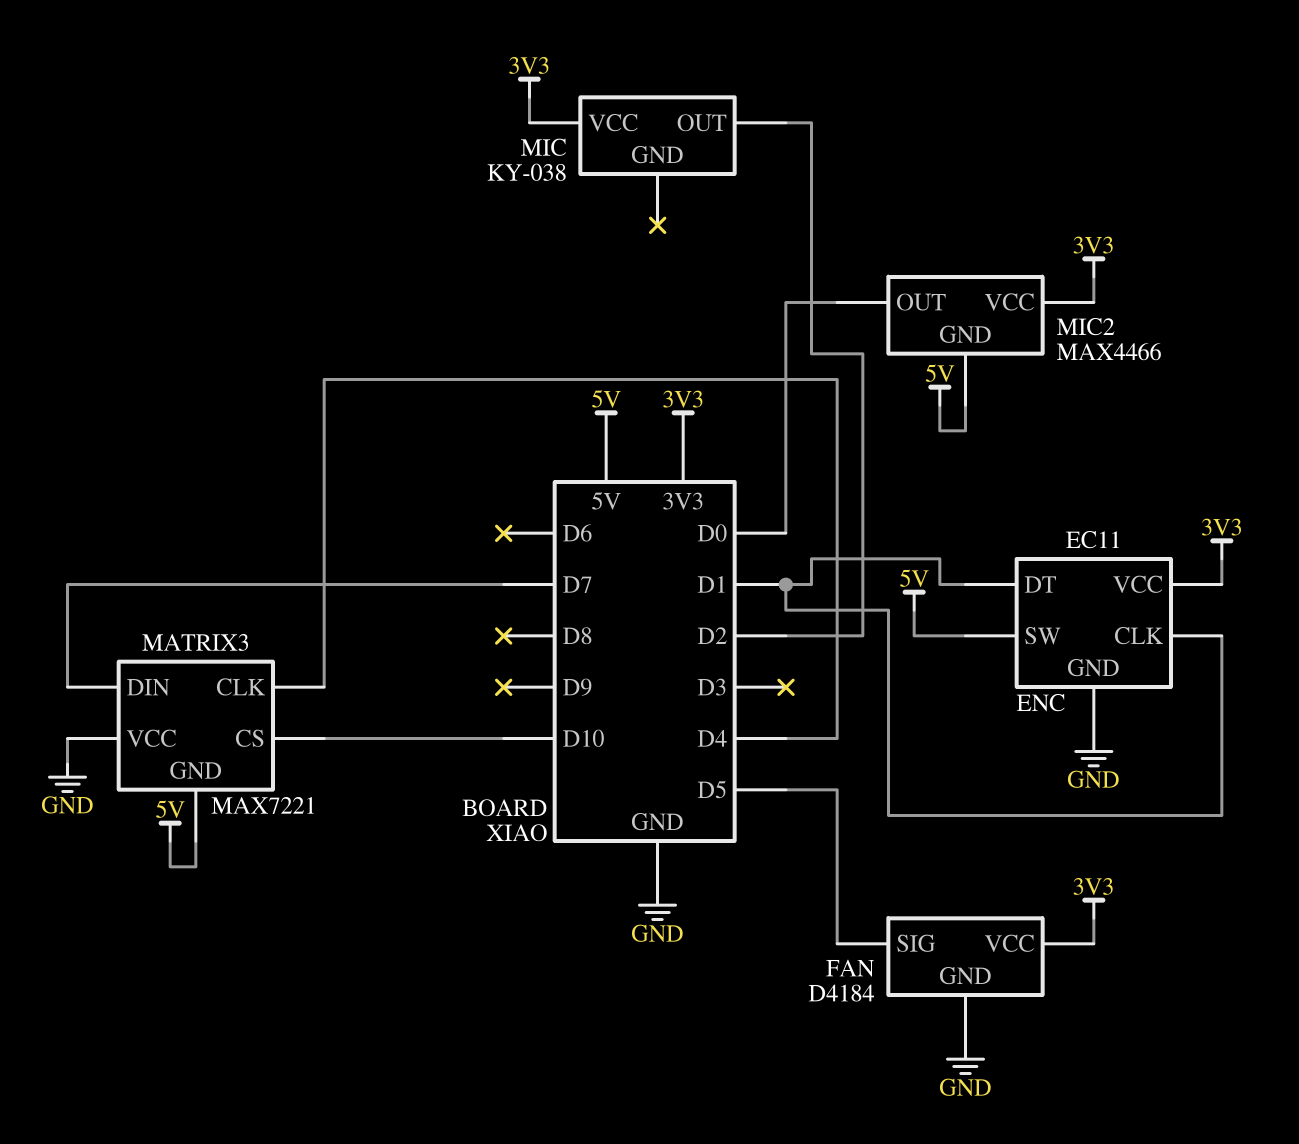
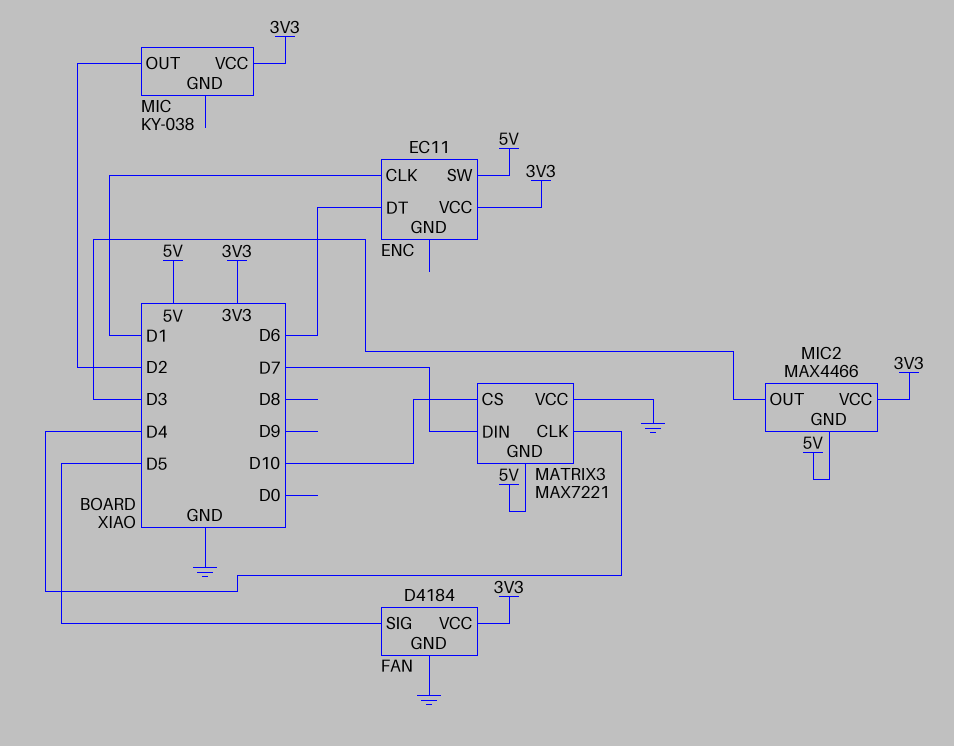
ENC pin DT: D1 -> D6
ENC pin GND: GND -> none
MIC2 pin OUT: D0 -> D3

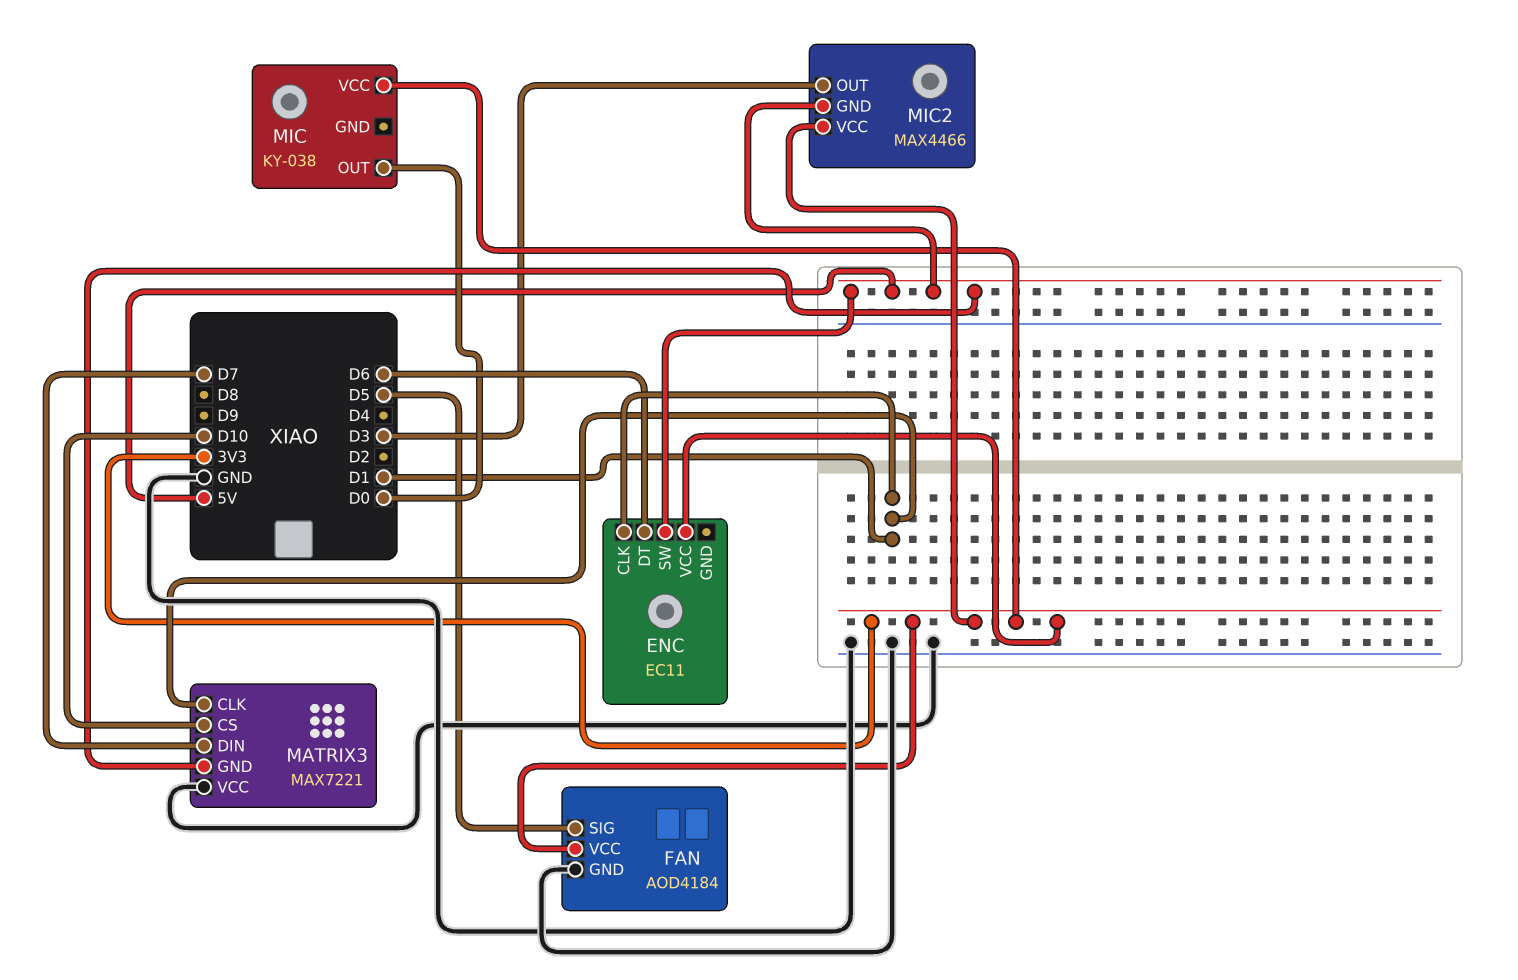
FAN: D4184 -> AOD4184
MATRIX3 pin CLK: D4 -> D1
MIC pin OUT: D2 -> D0

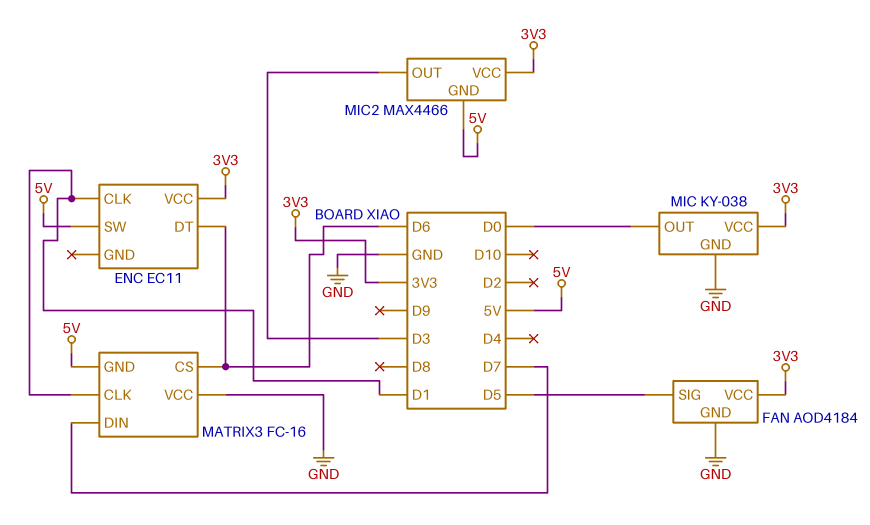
MATRIX3: MAX7221 -> FC-16
MATRIX3 pin CS: D10 -> D6
MIC pin GND: none -> GND

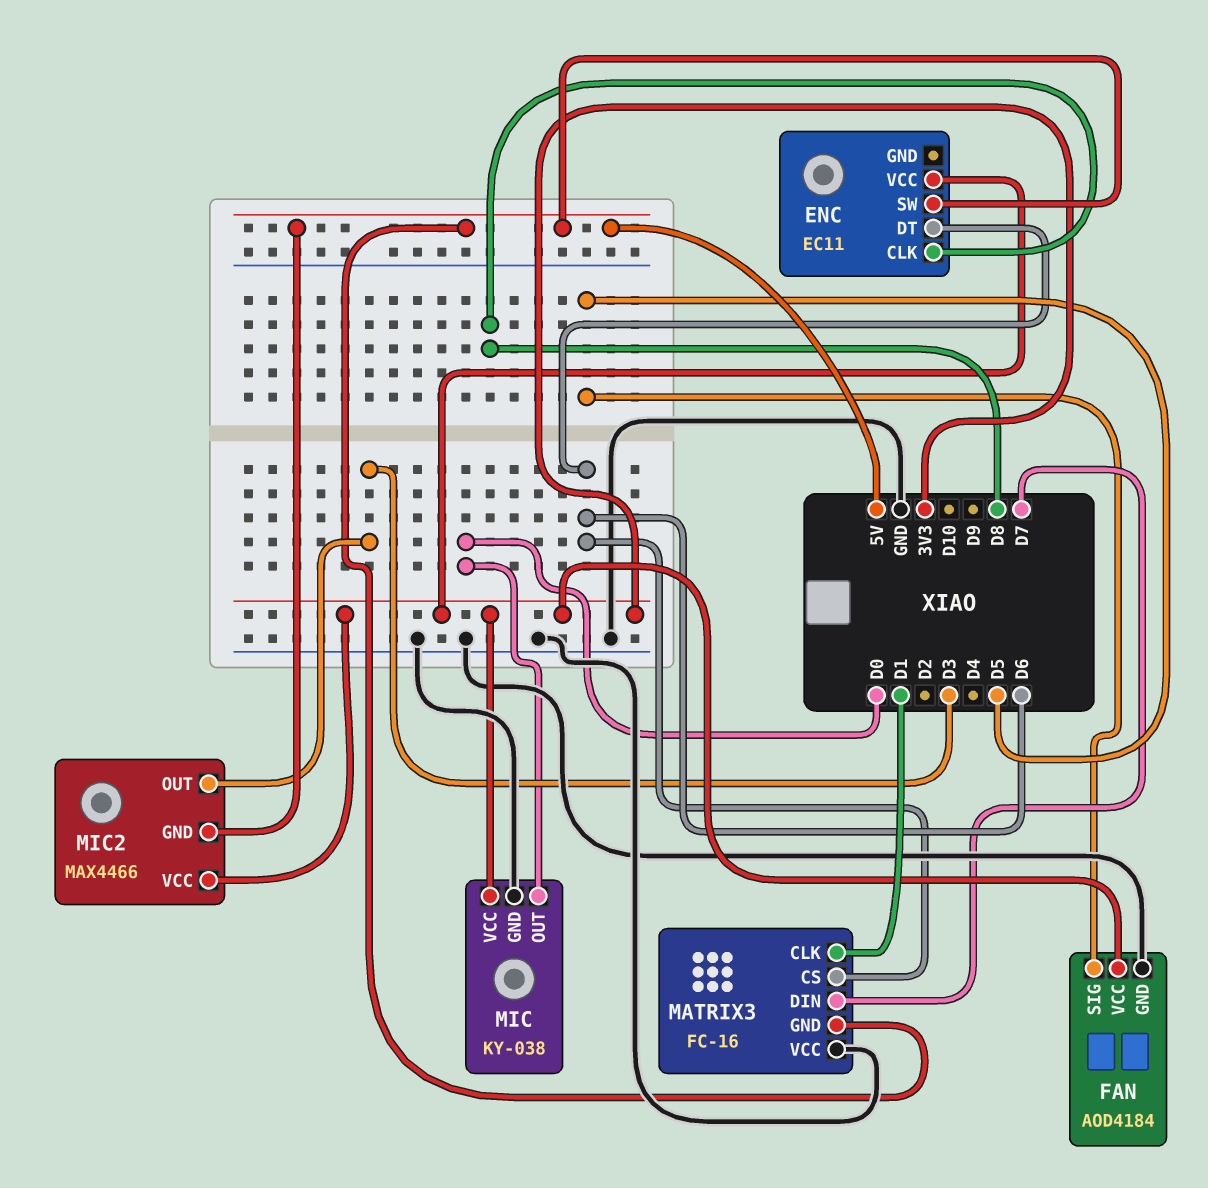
ENC pin CLK: D1 -> D8

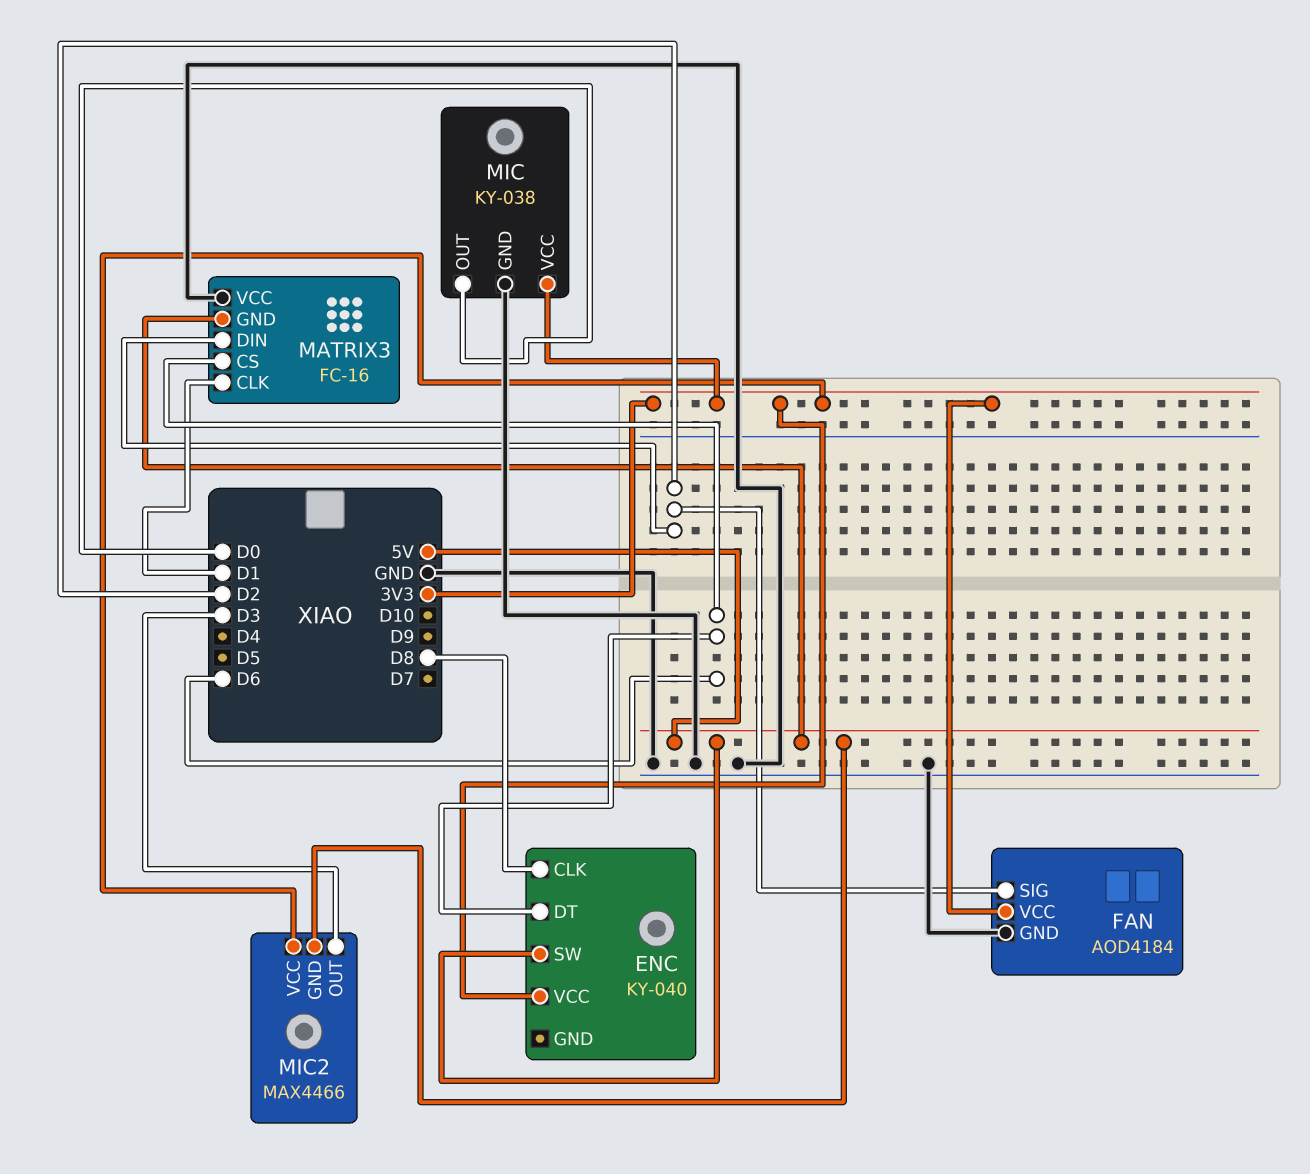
ENC: EC11 -> KY-040
FAN pin SIG: D5 -> D2
MATRIX3 pin DIN: D7 -> D2

